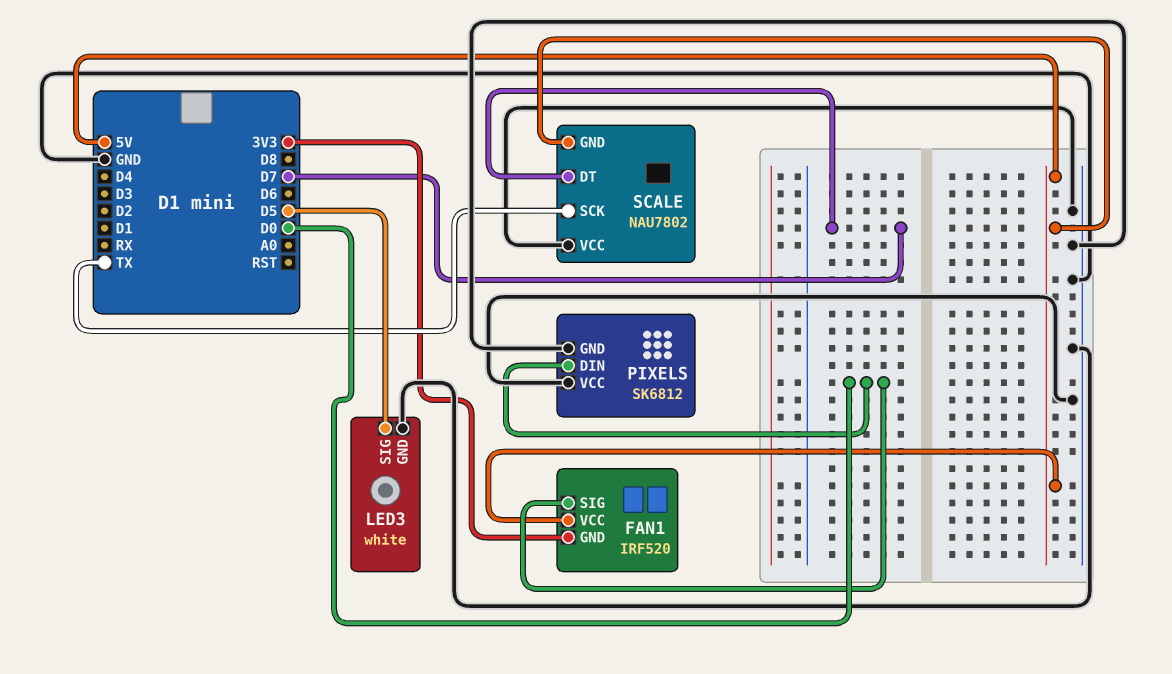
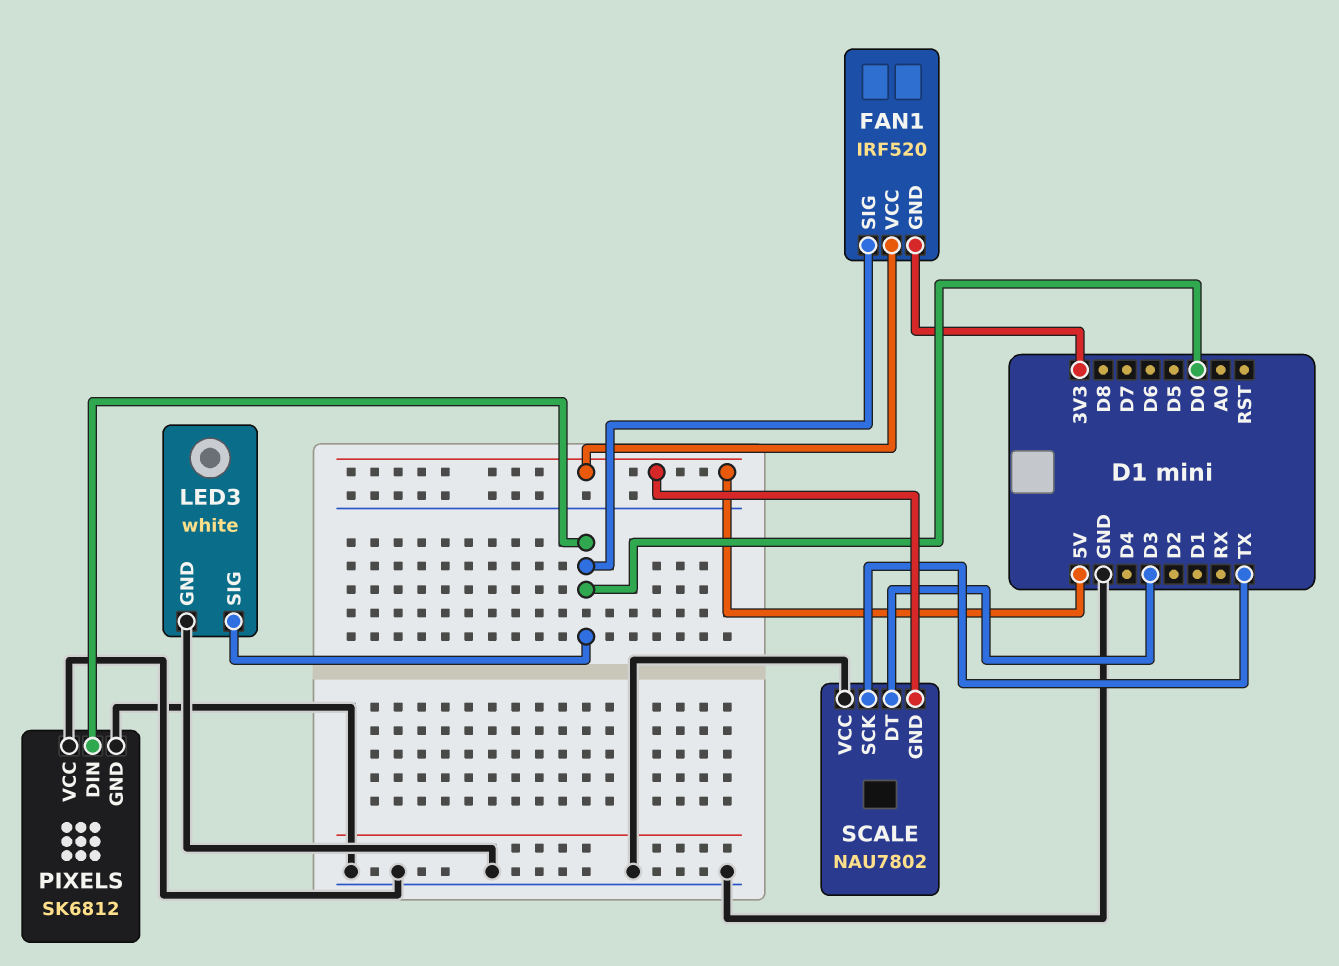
LED3 pin SIG: D5 -> D0
SCALE pin DT: D7 -> D3

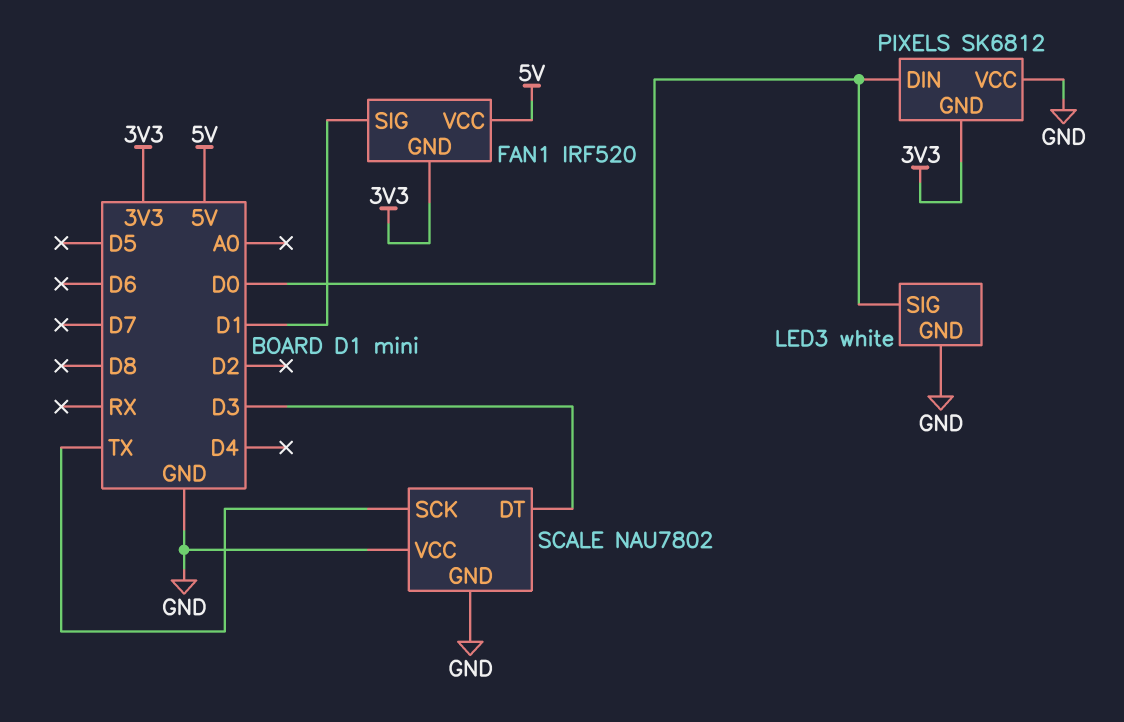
FAN1 pin SIG: D0 -> D1
PIXELS pin GND: GND -> 3V3
SCALE pin GND: 5V -> GND

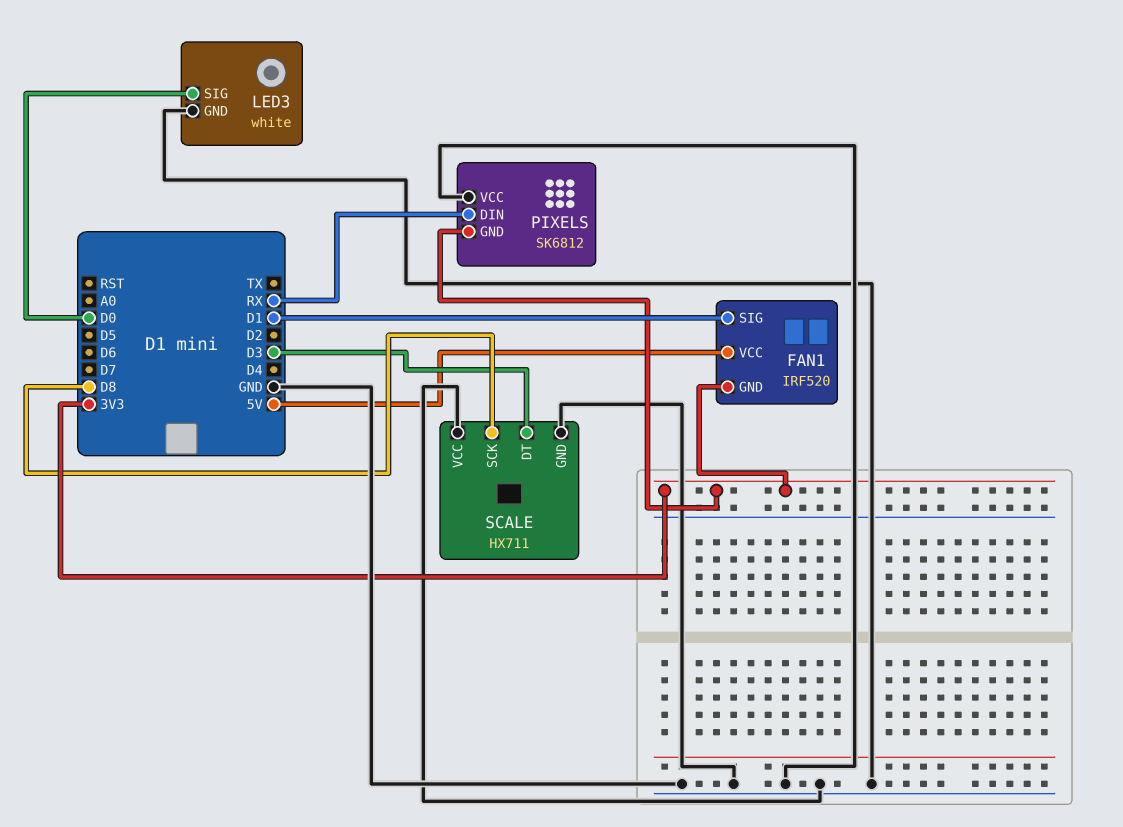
PIXELS pin DIN: D0 -> RX
SCALE: NAU7802 -> HX711
SCALE pin SCK: TX -> D8

